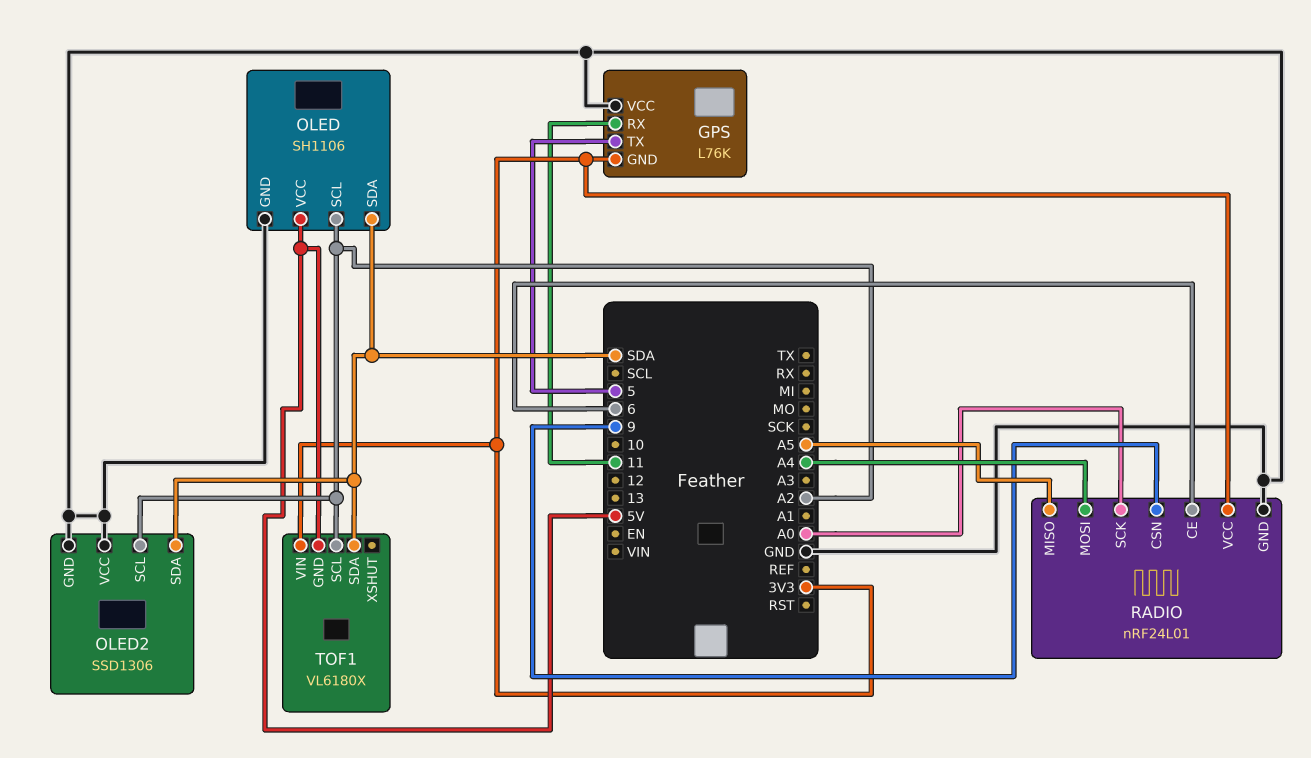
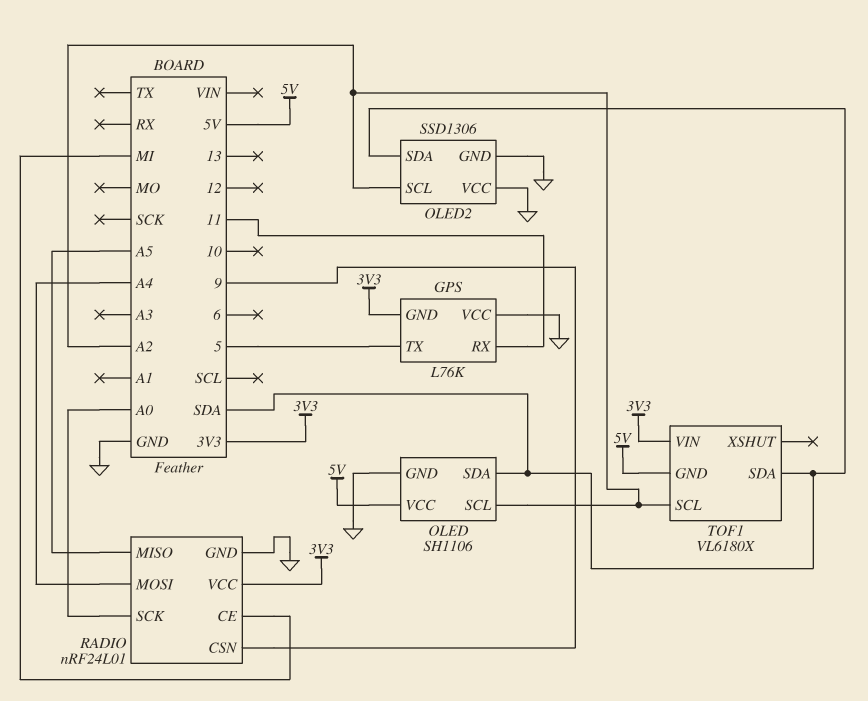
RADIO pin CE: 6 -> MI

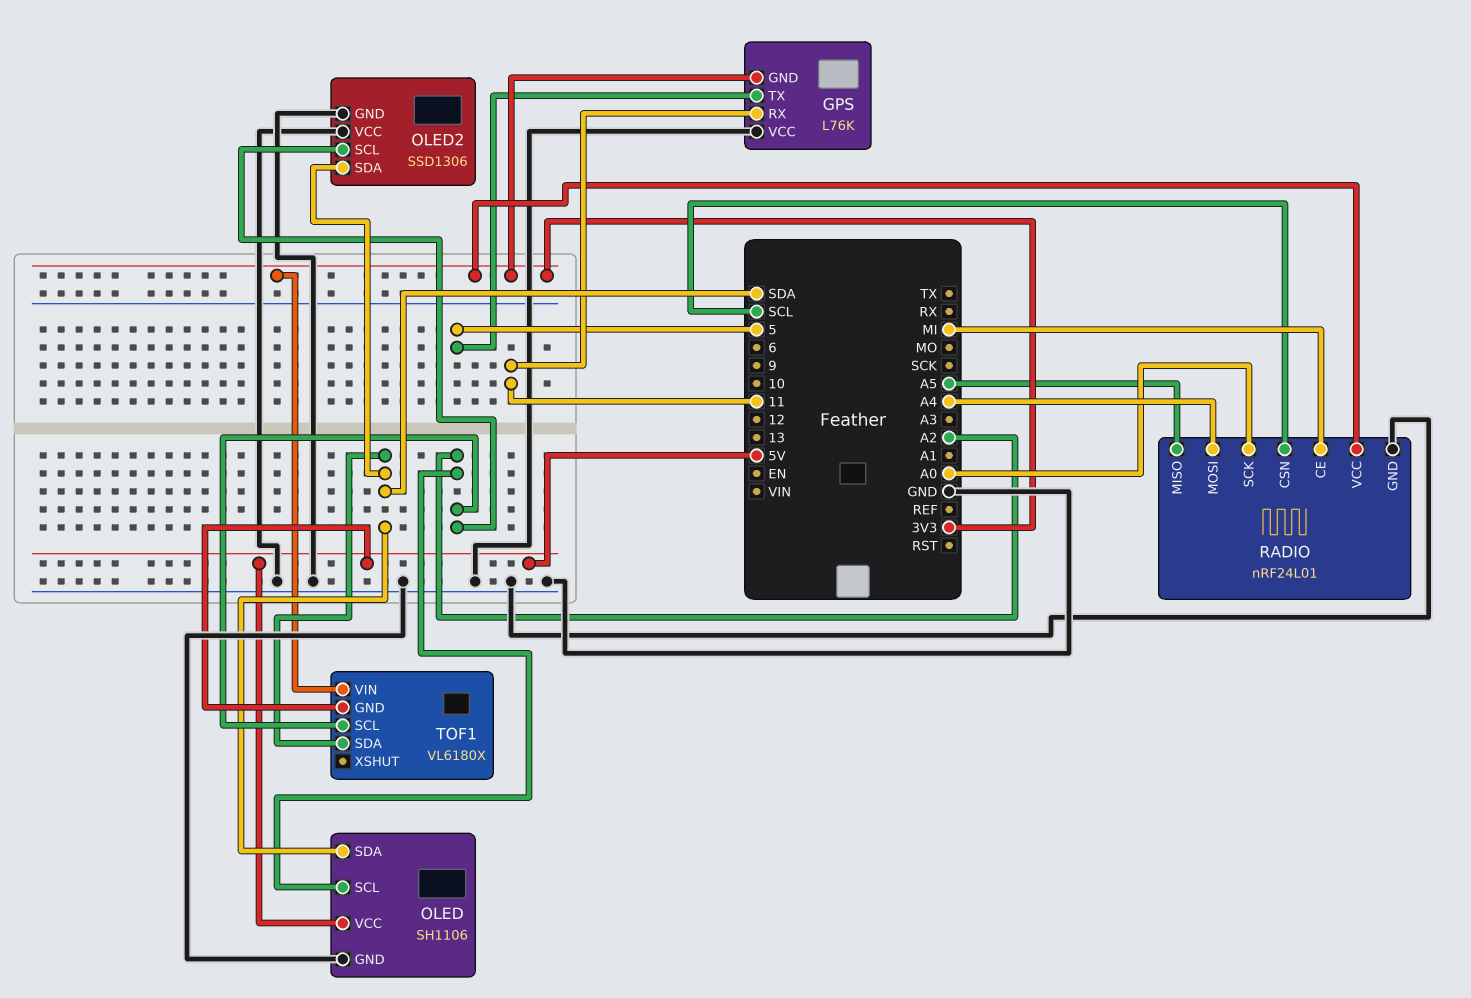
RADIO pin CSN: 9 -> SCL

